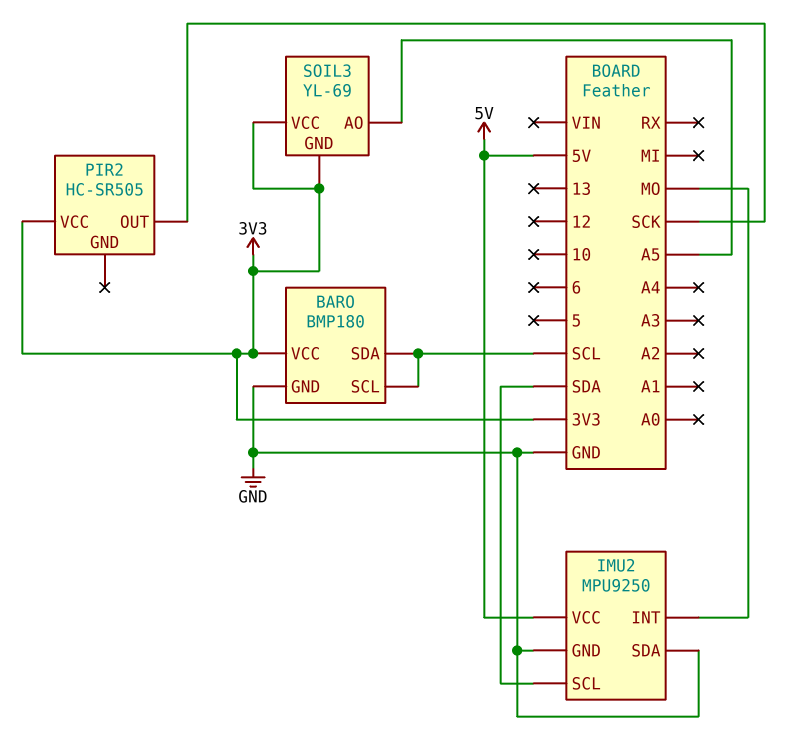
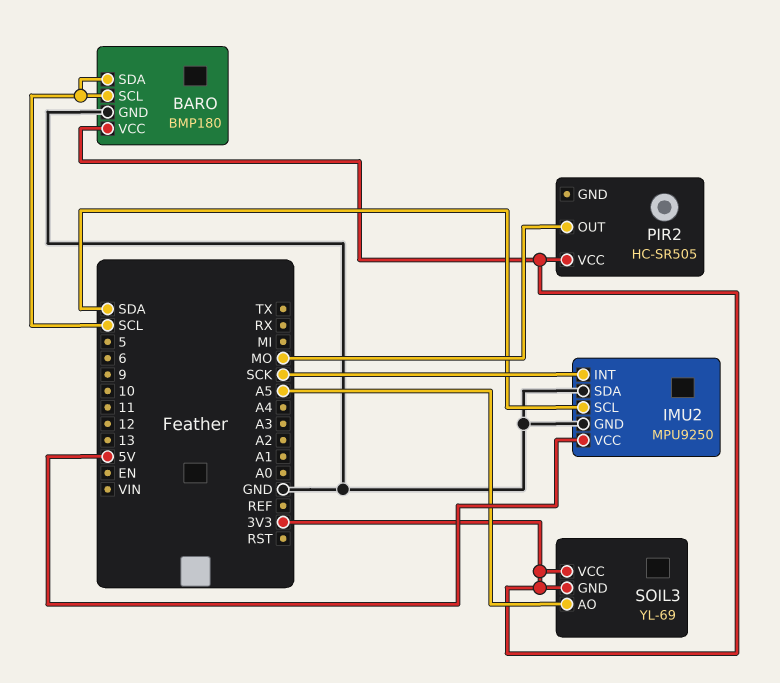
IMU2 pin INT: MO -> SCK
PIR2 pin OUT: SCK -> MO

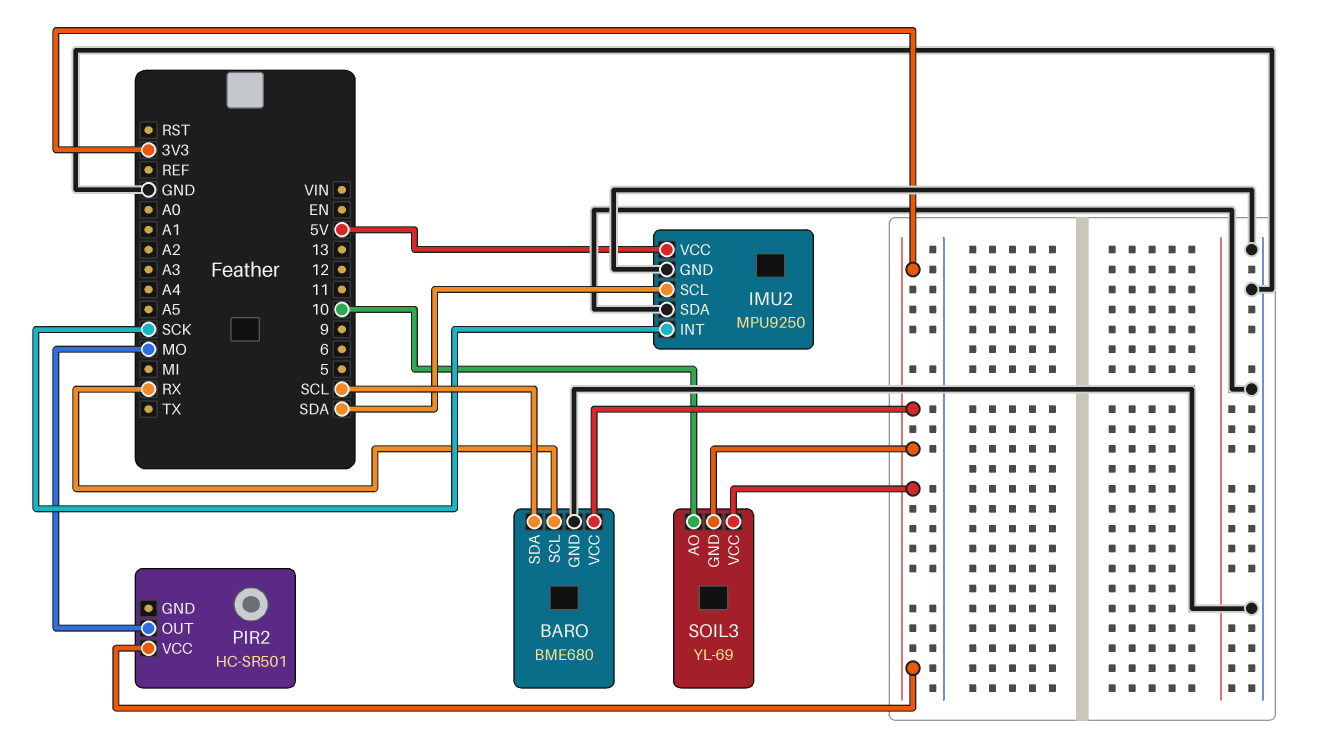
BARO: BMP180 -> BME680
BARO pin SCL: SCL -> RX
PIR2: HC-SR505 -> HC-SR501
SOIL3 pin AO: A5 -> 10

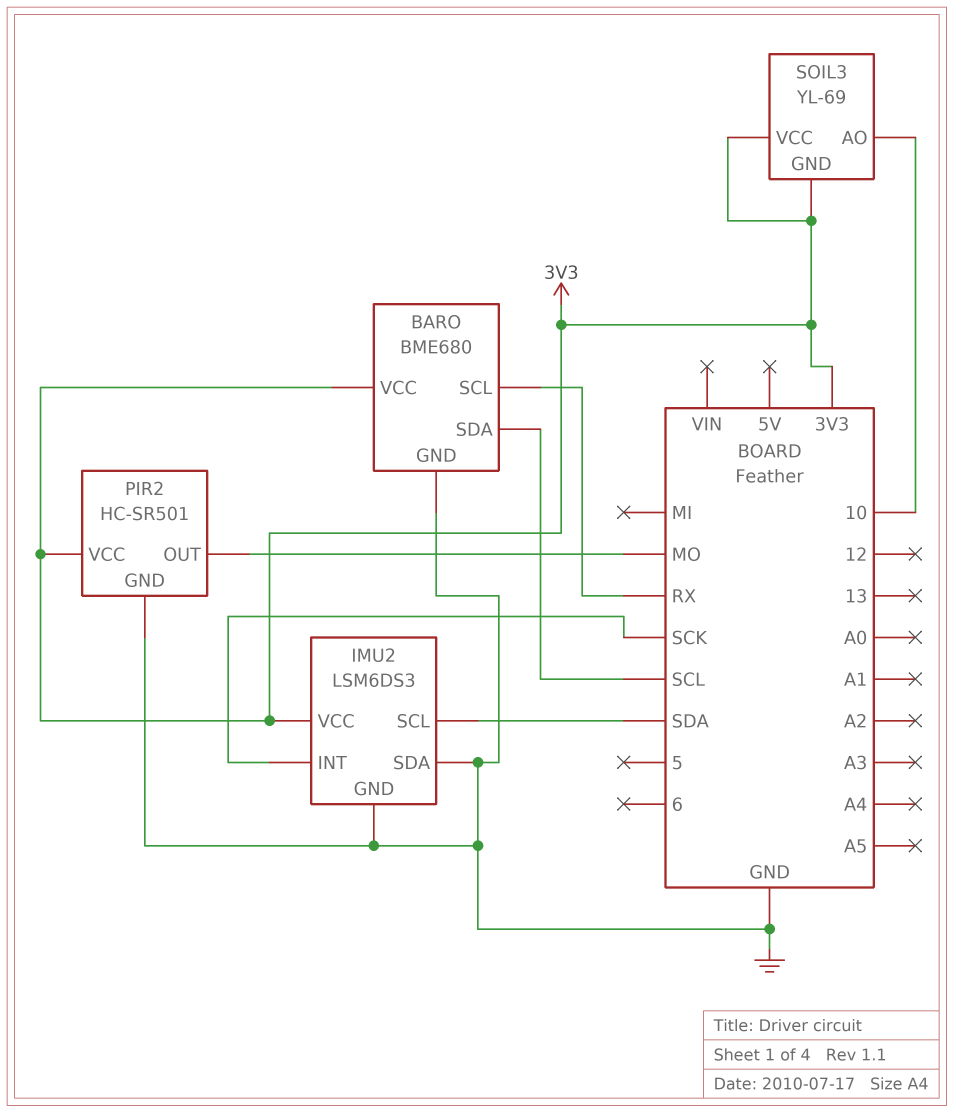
IMU2: MPU9250 -> LSM6DS3
IMU2 pin VCC: 5V -> 3V3
PIR2 pin GND: none -> GND

